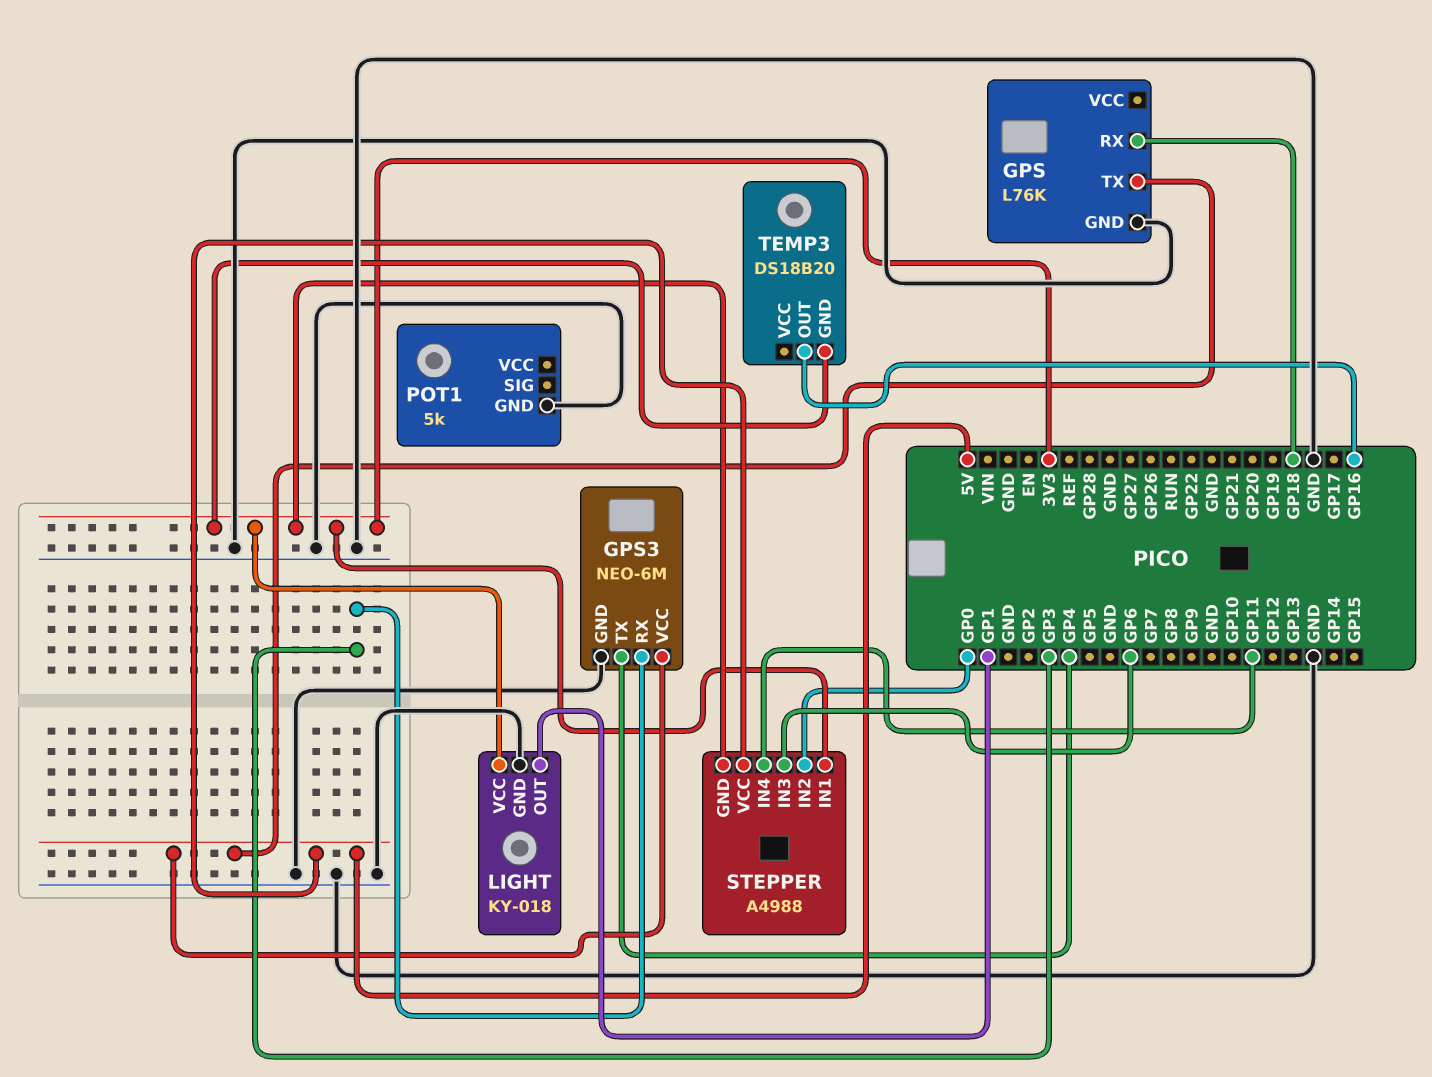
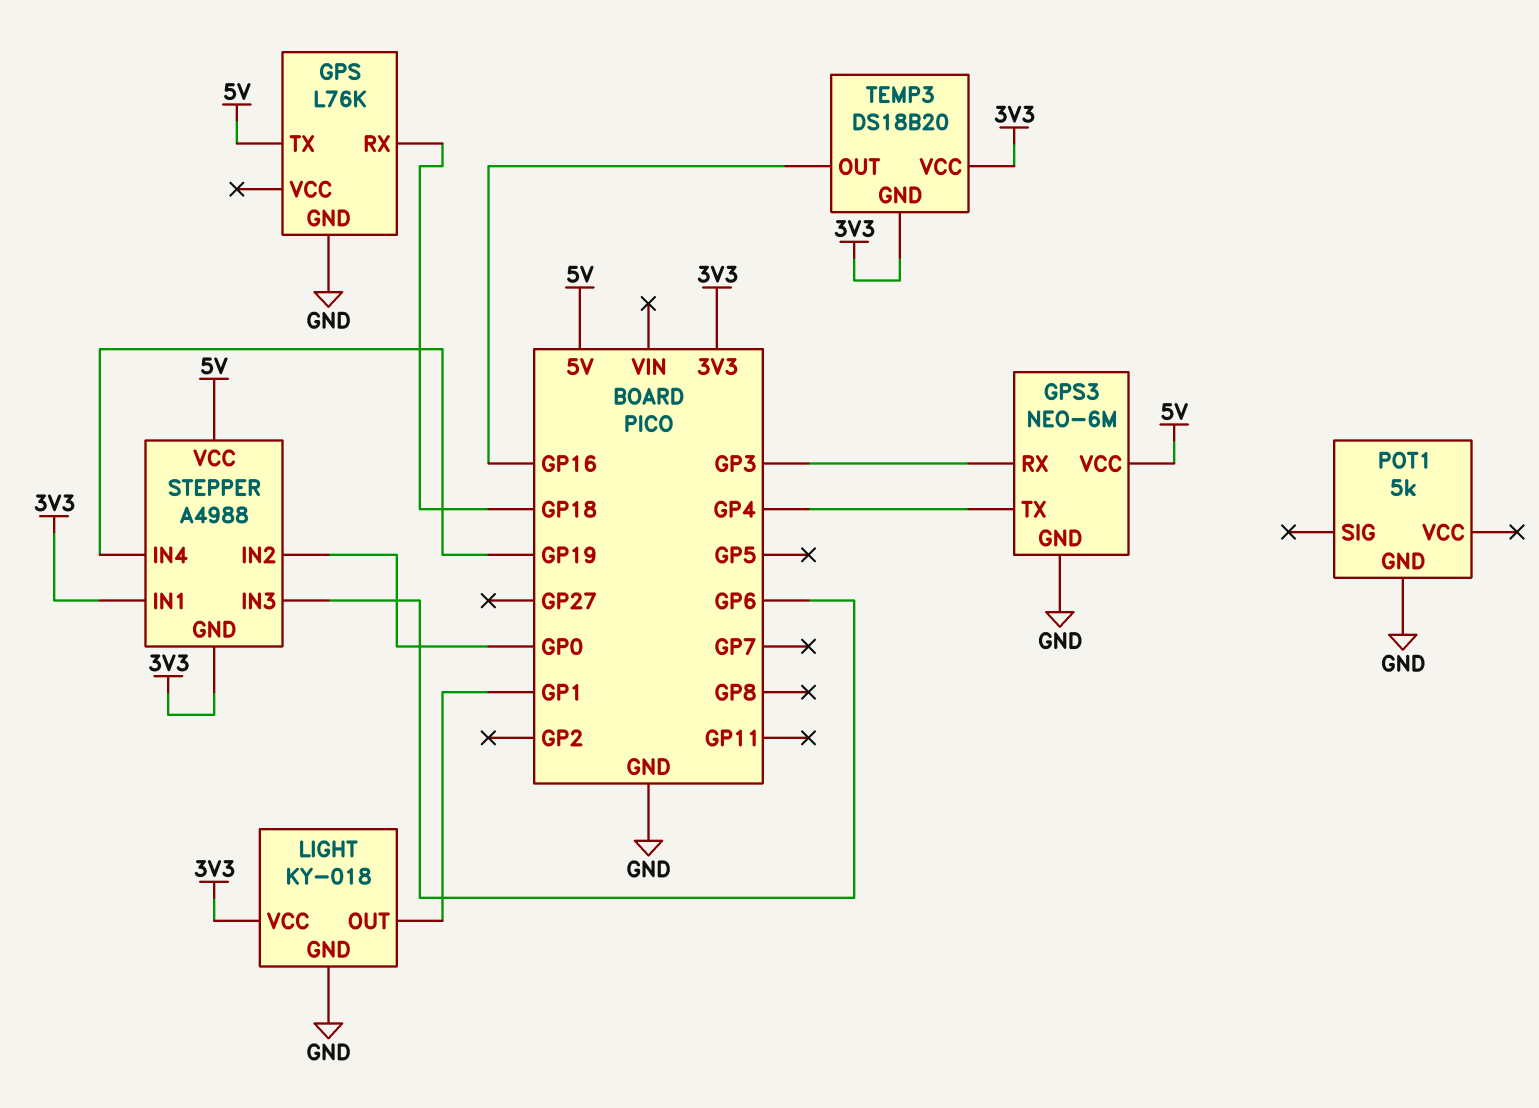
STEPPER pin IN4: GP11 -> GP19
TEMP3 pin VCC: none -> 3V3

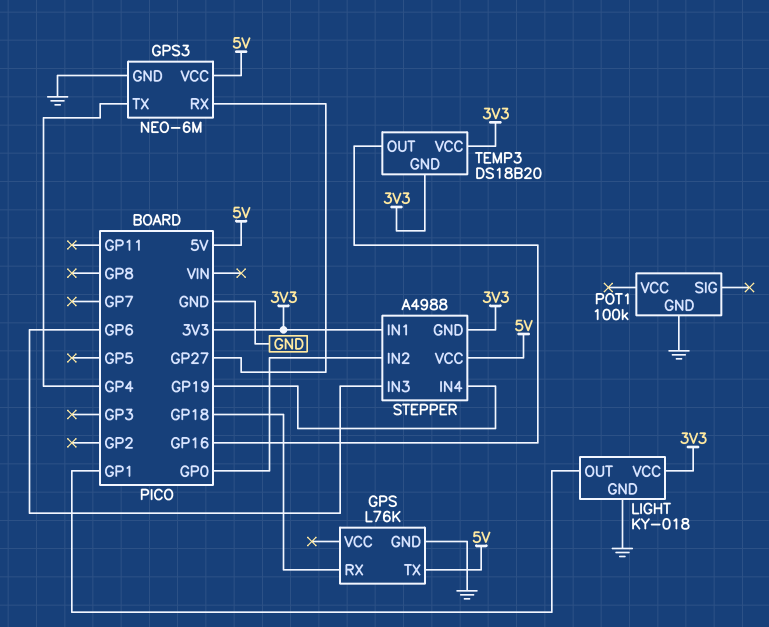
GPS3 pin RX: GP3 -> GP27
POT1: 5k -> 100k

